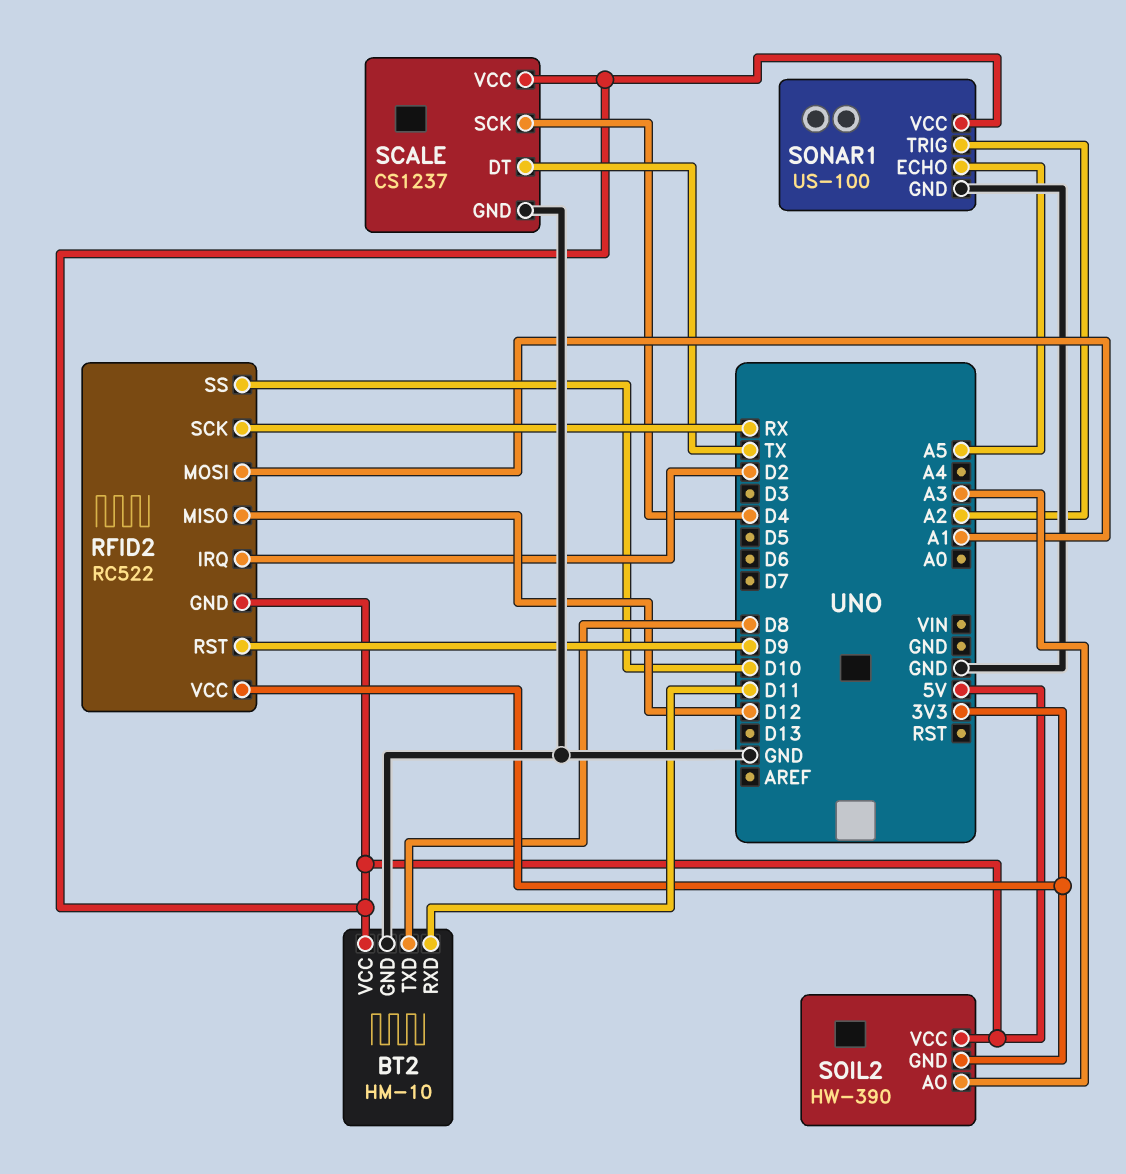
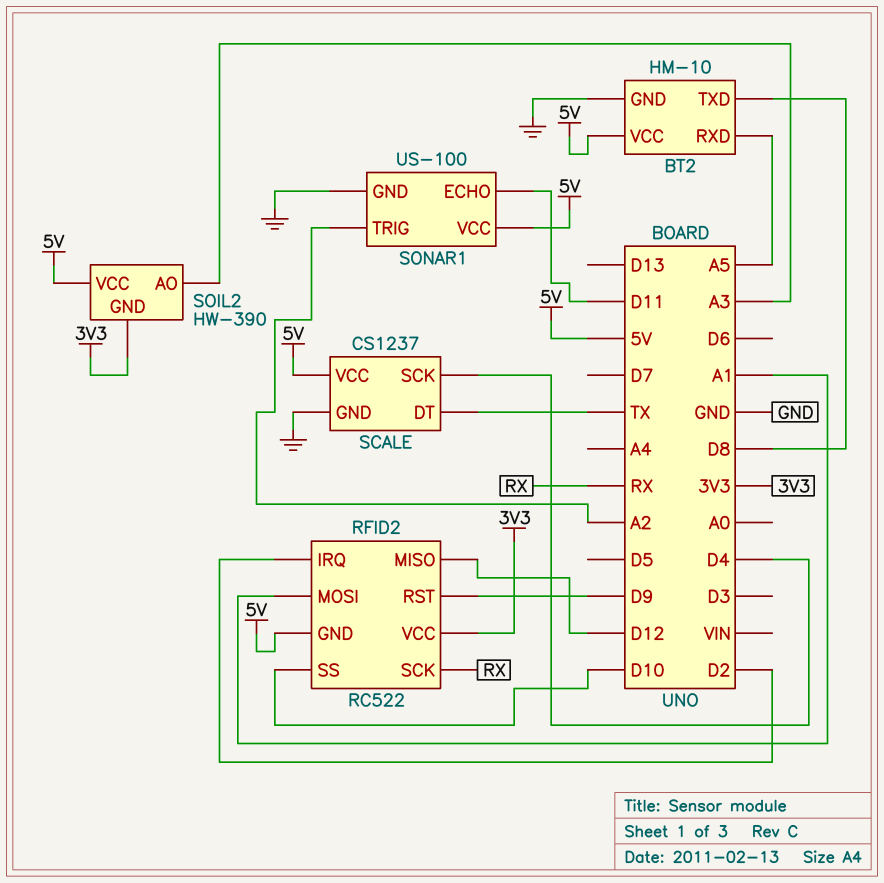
BT2 pin RXD: D11 -> A5
SONAR1 pin ECHO: A5 -> D11

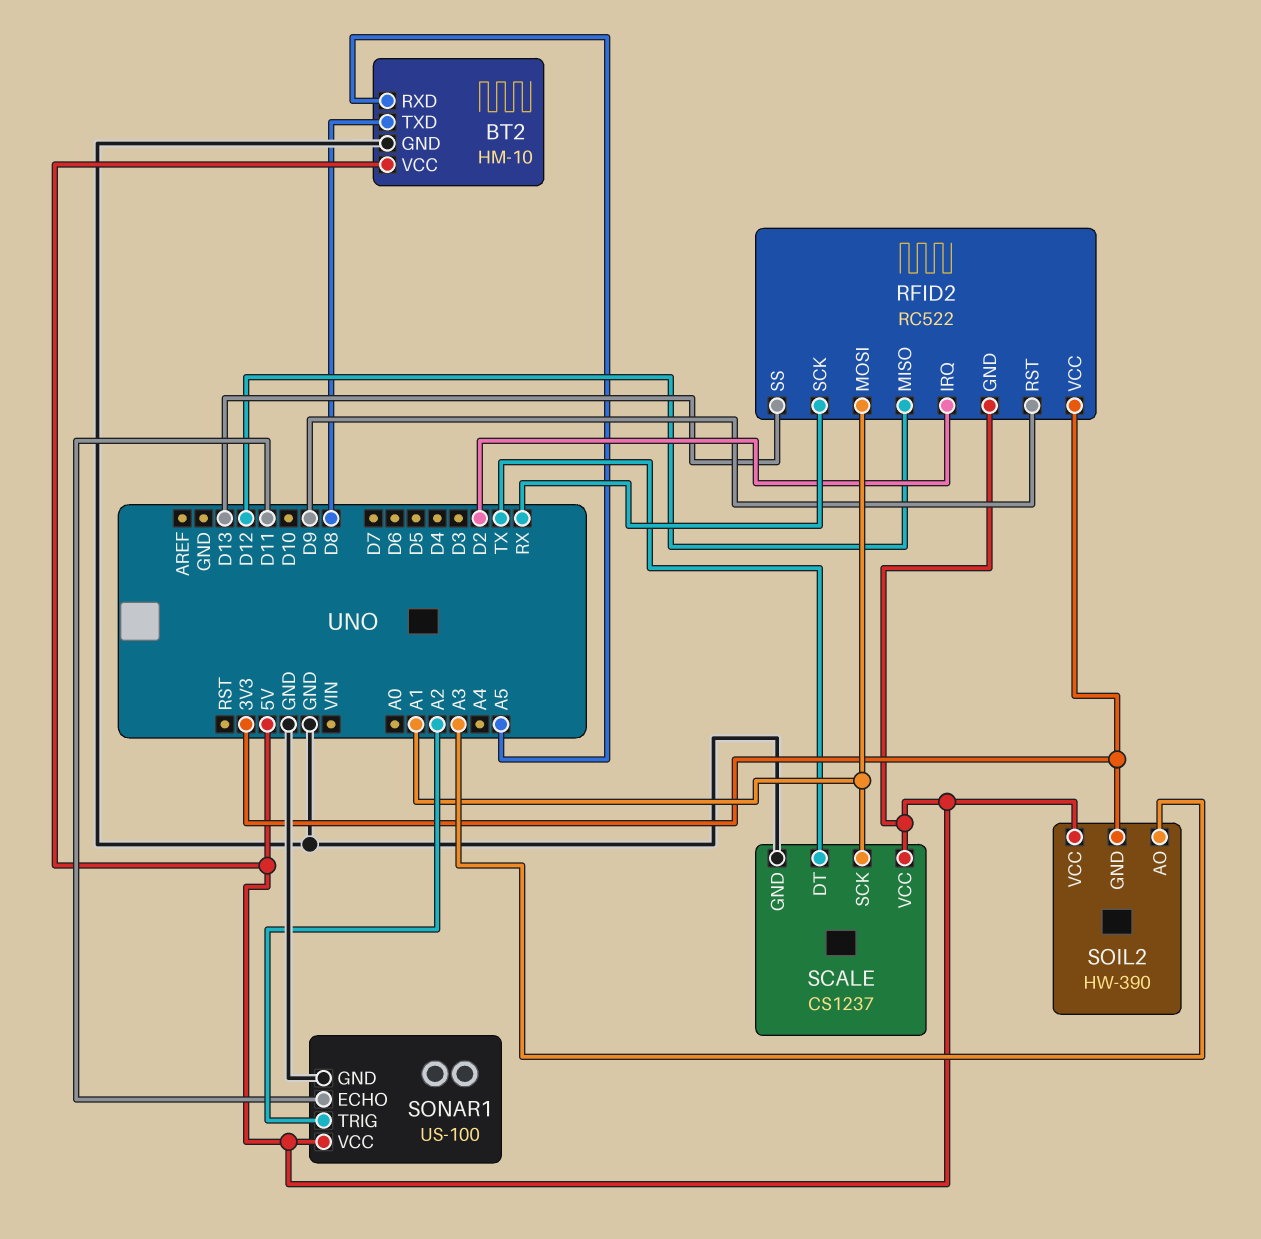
RFID2 pin SS: D10 -> D13
SCALE pin SCK: D4 -> A1

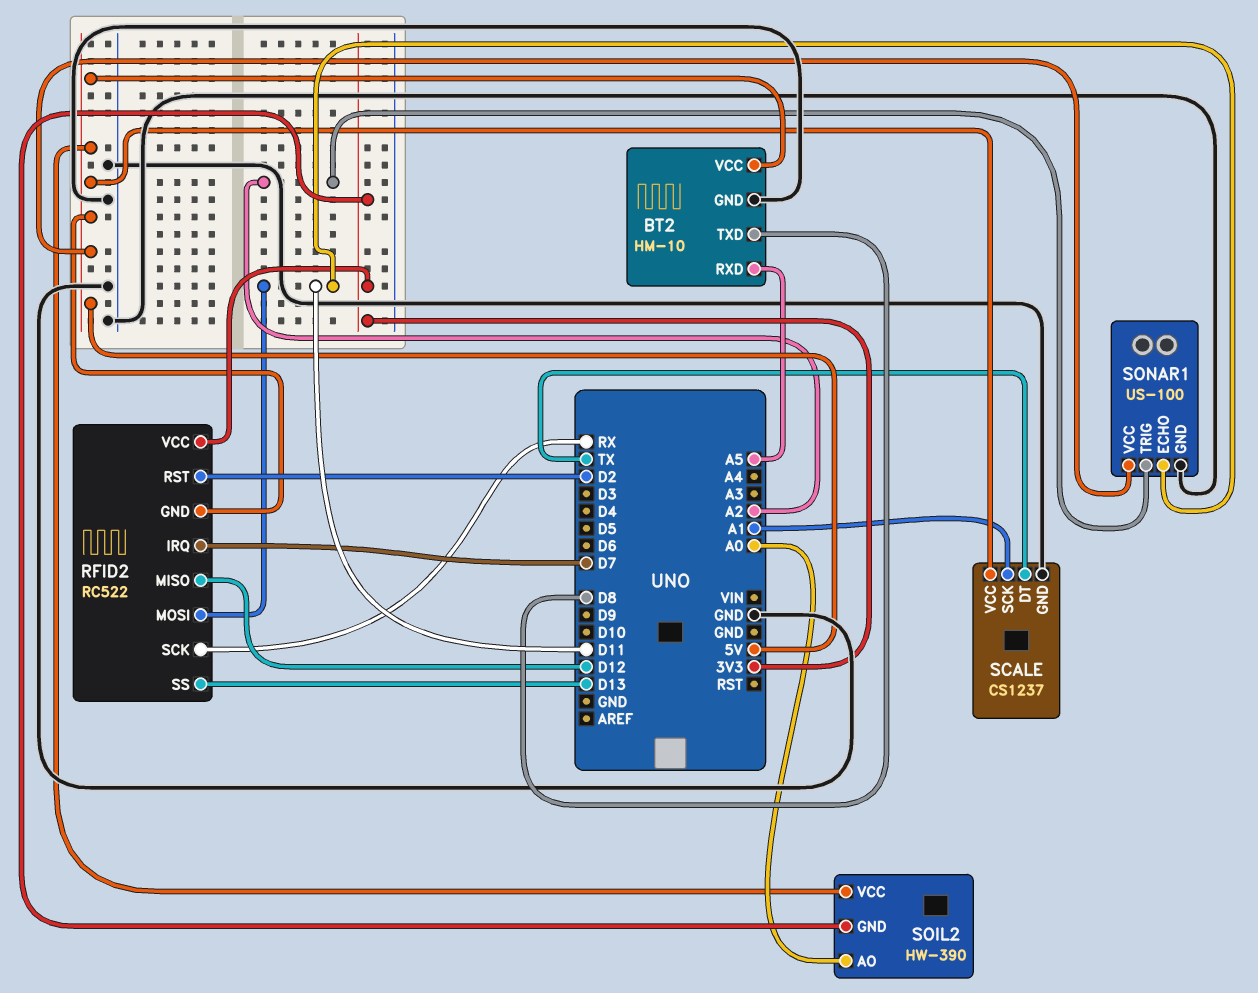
RFID2 pin IRQ: D2 -> D7
RFID2 pin MOSI: A1 -> D11
RFID2 pin RST: D9 -> D2
SOIL2 pin AO: A3 -> A0

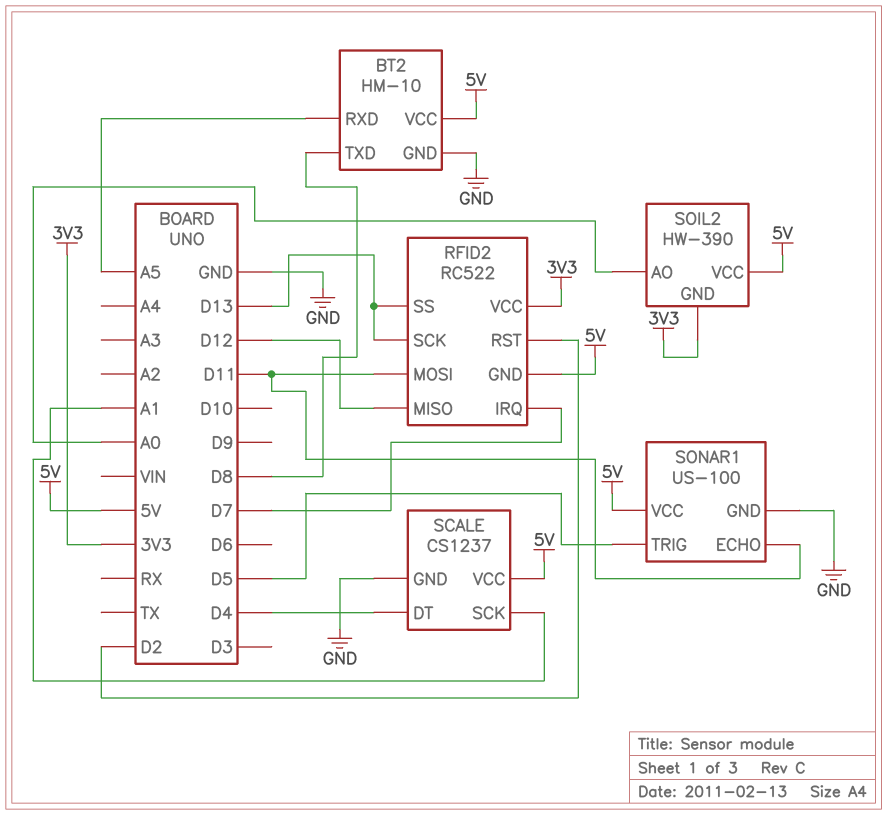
RFID2 pin SCK: RX -> D13
SCALE pin DT: TX -> D4
SONAR1 pin TRIG: A2 -> D5

